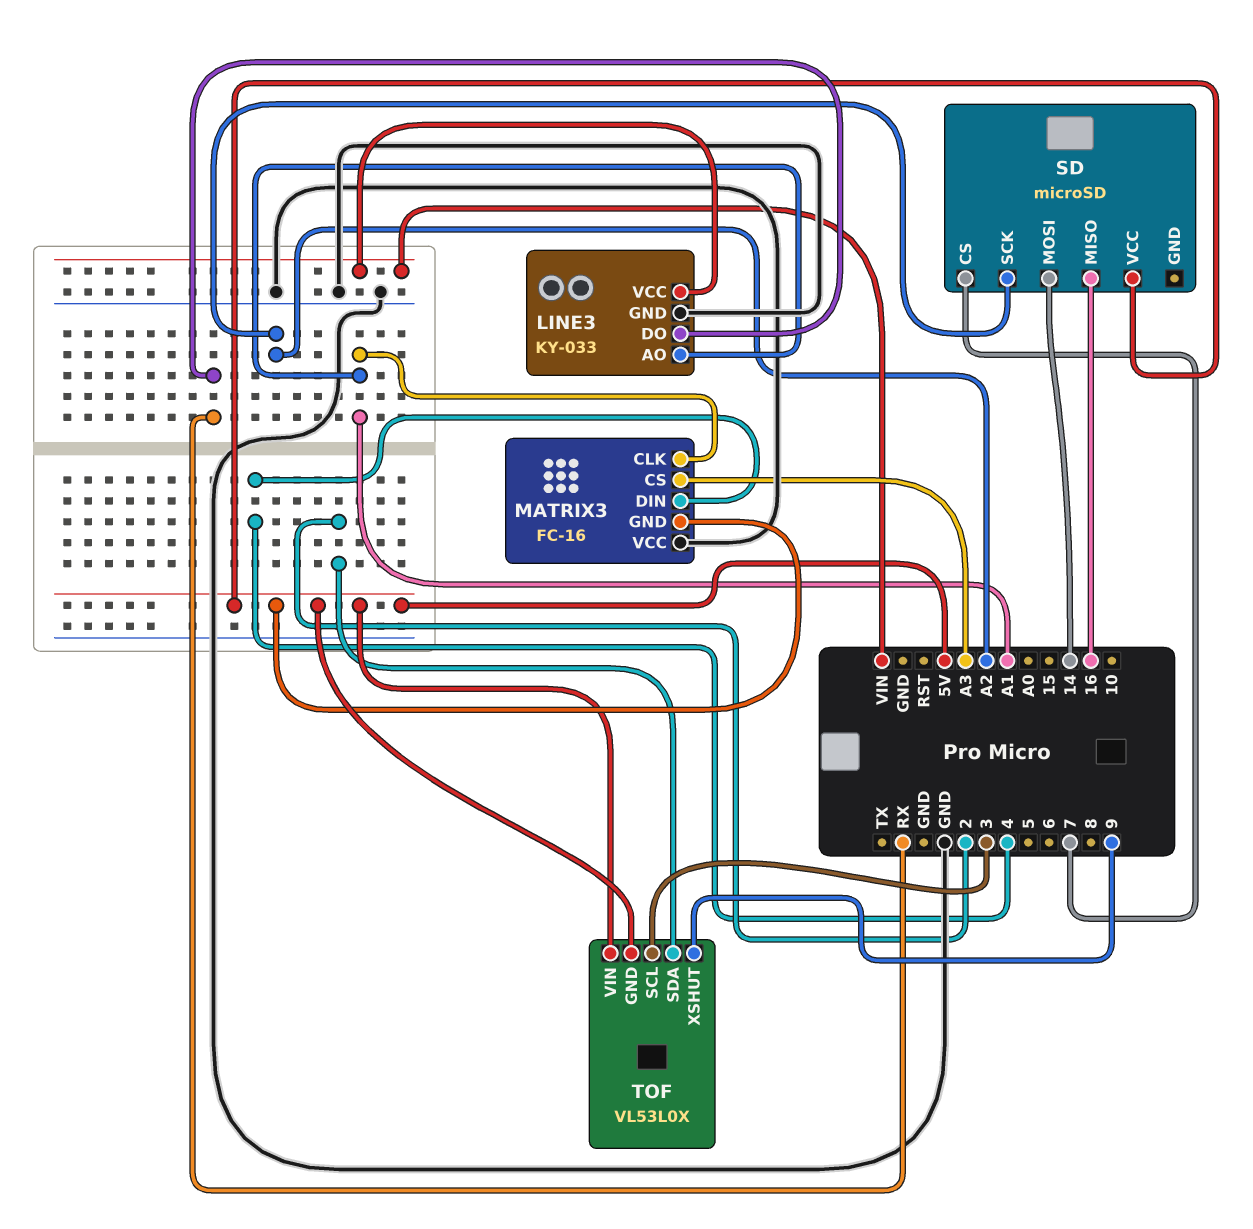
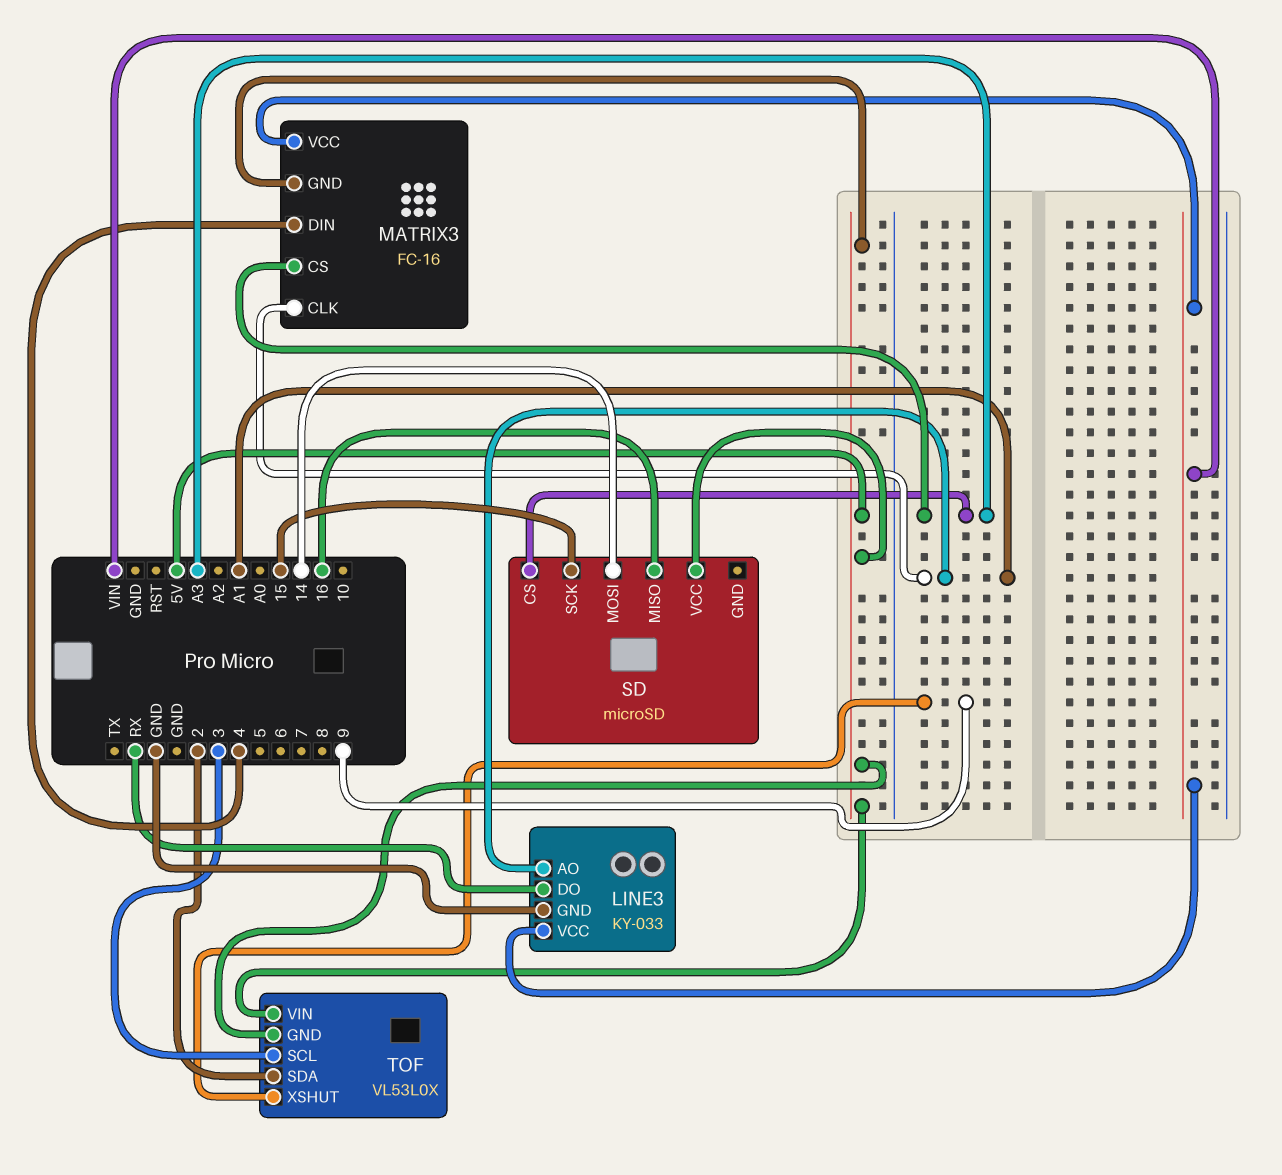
MATRIX3 pin VCC: GND -> VIN
SD pin CS: 7 -> A3
SD pin SCK: A2 -> 15

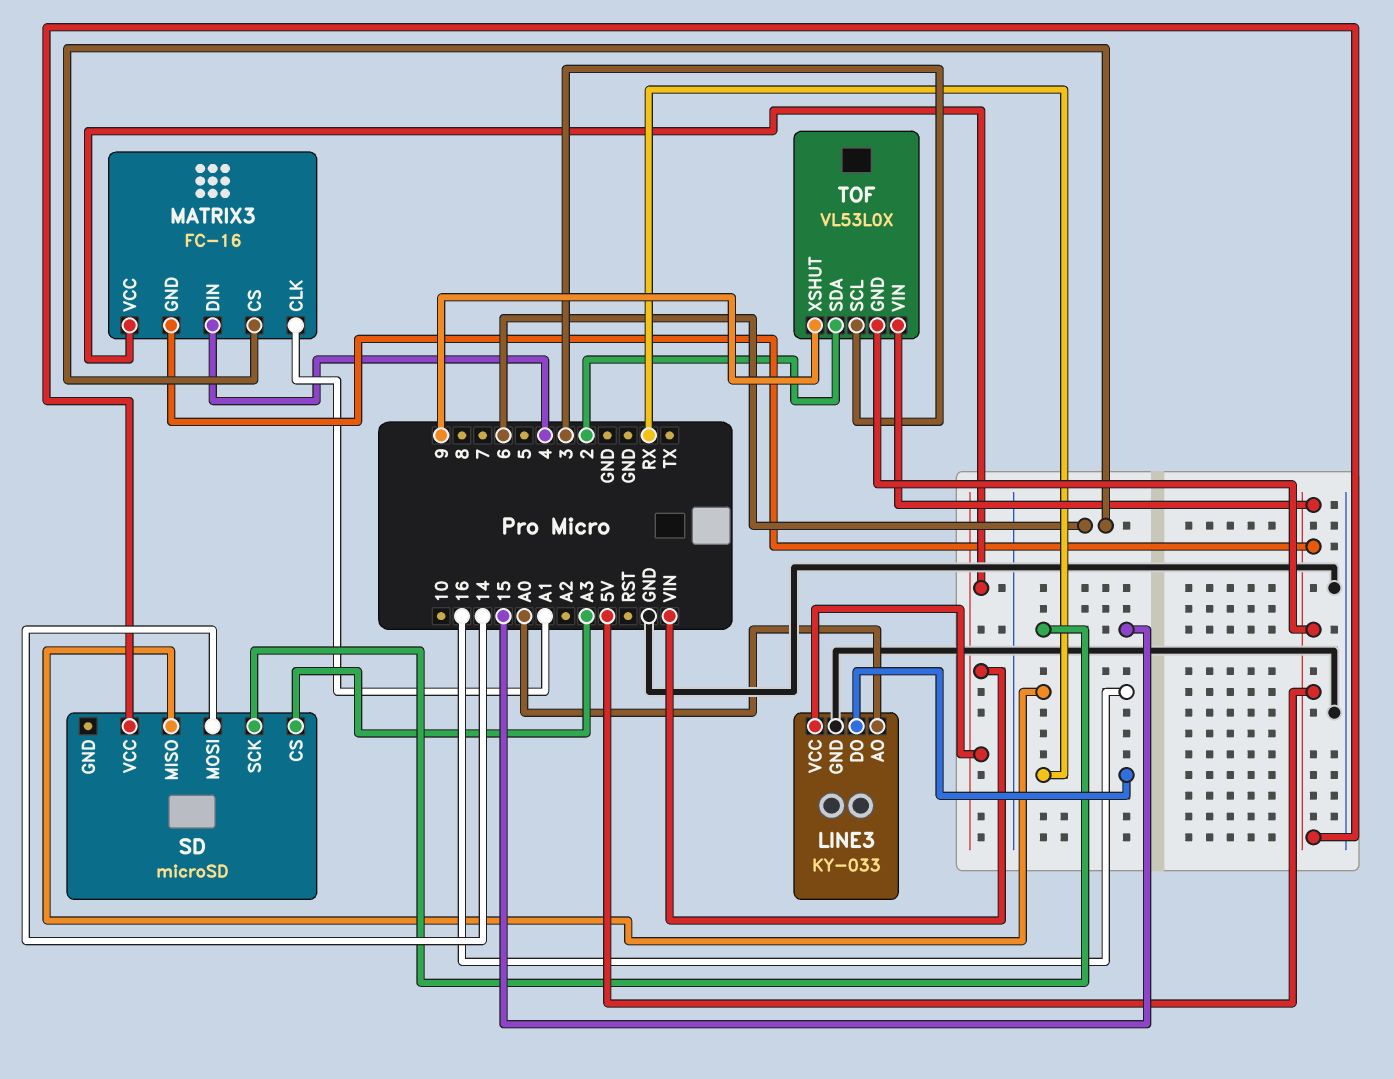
LINE3 pin AO: A1 -> A0
MATRIX3 pin CS: A3 -> 6

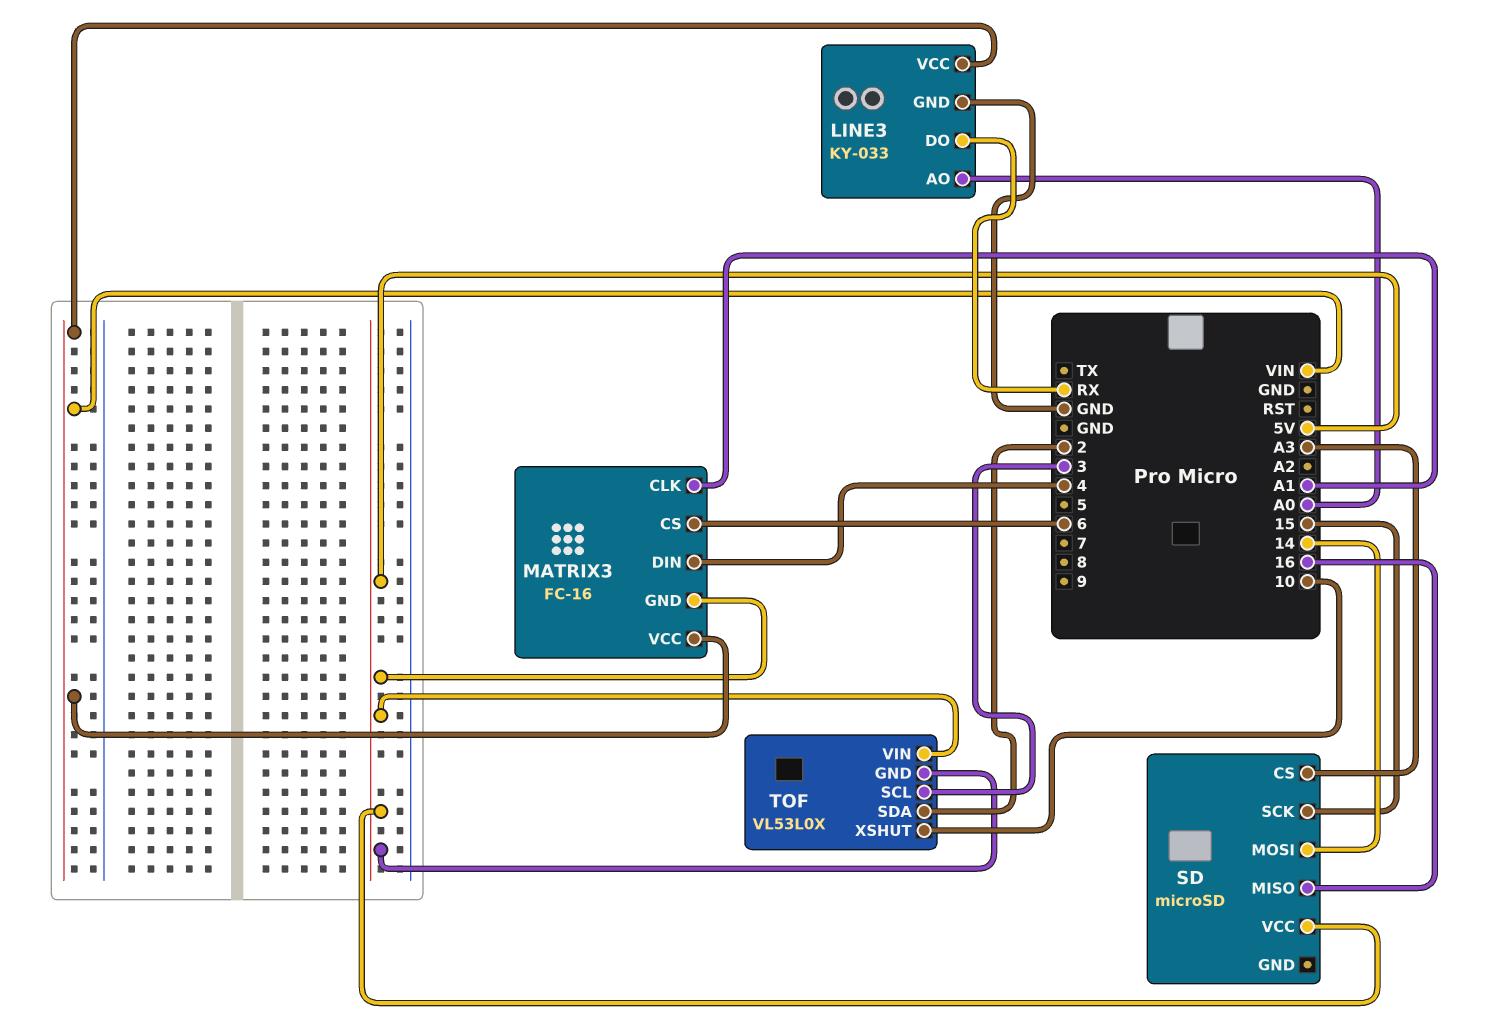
TOF pin XSHUT: 9 -> 10

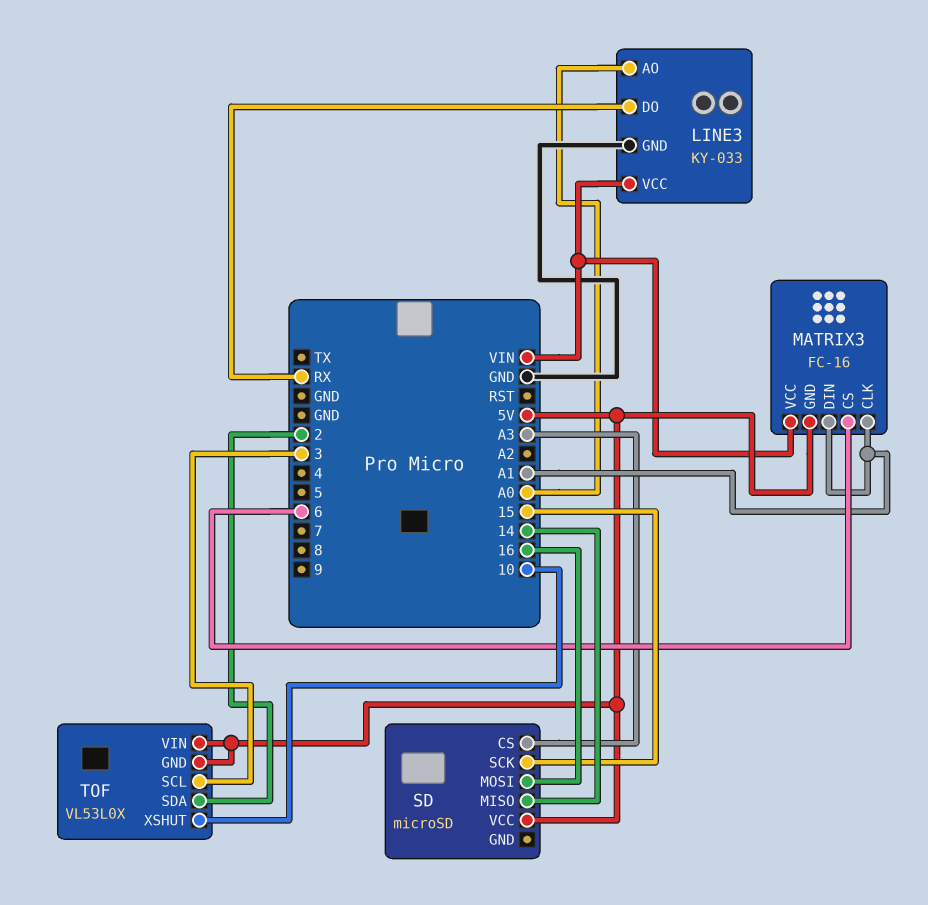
MATRIX3 pin DIN: 4 -> A1
SD pin MISO: 16 -> 14
SD pin MOSI: 14 -> 16

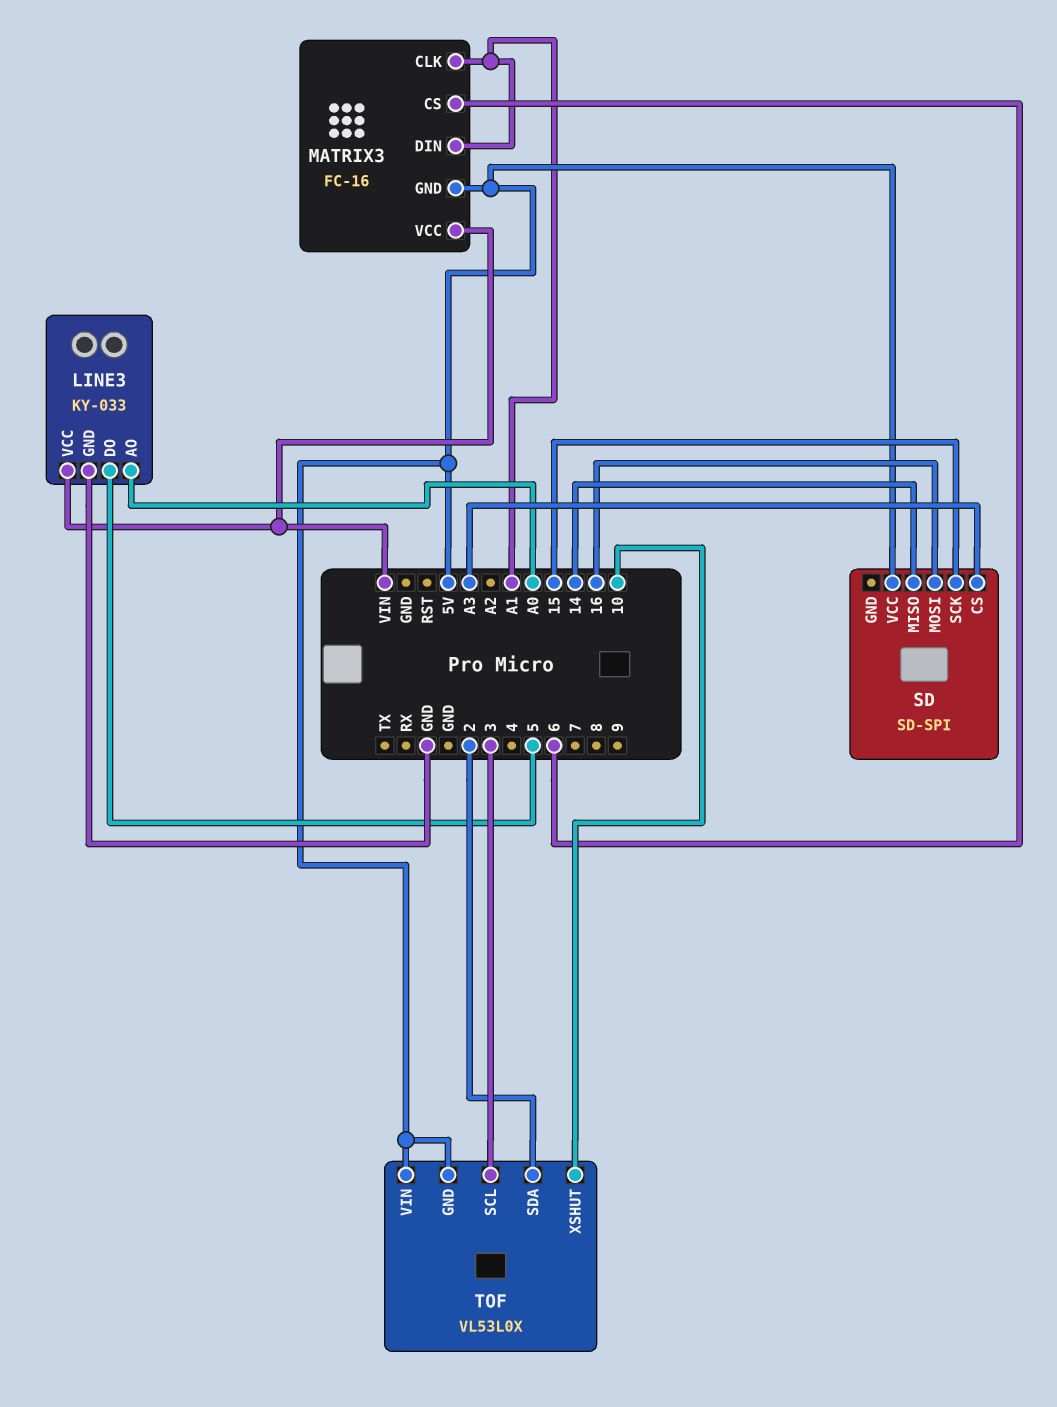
LINE3 pin DO: RX -> 5
SD: microSD -> SD-SPI

